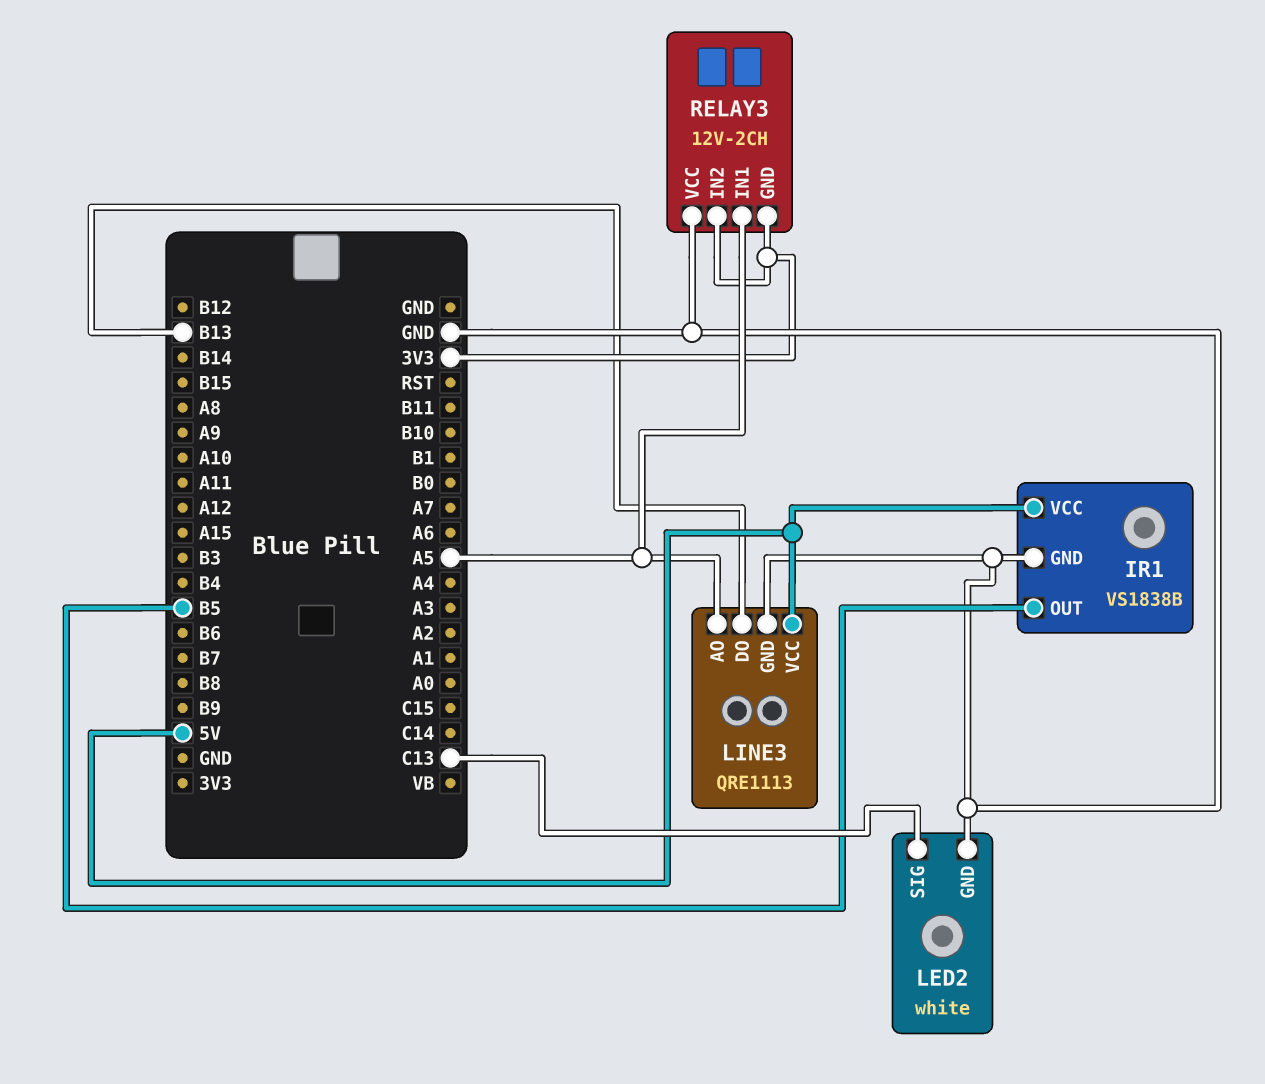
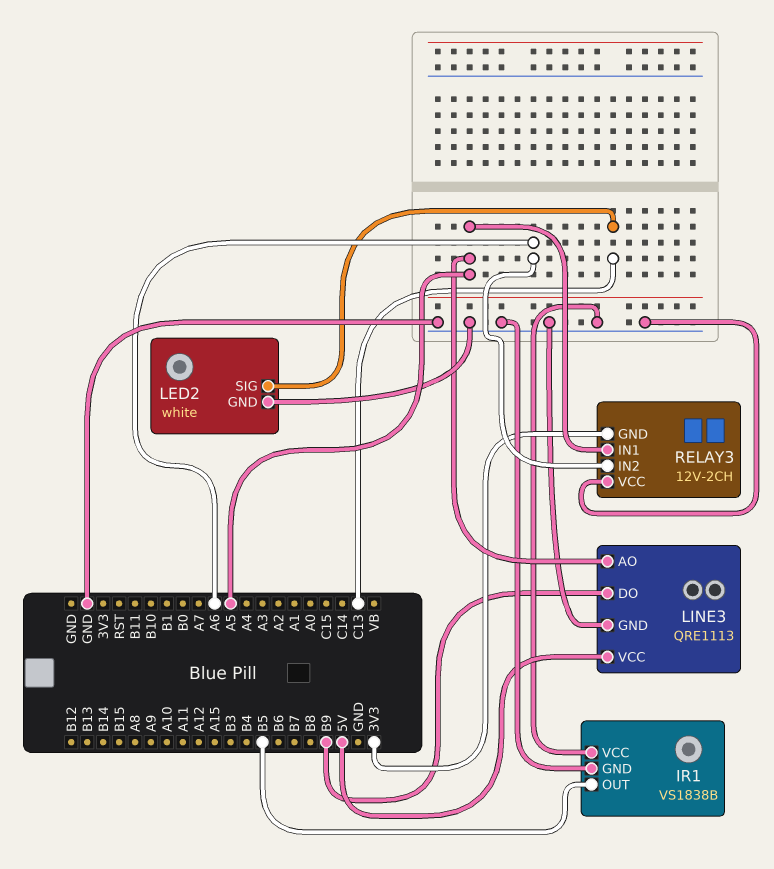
IR1 pin VCC: 5V -> GND
LINE3 pin DO: B13 -> B9
RELAY3 pin IN2: 3V3 -> A6

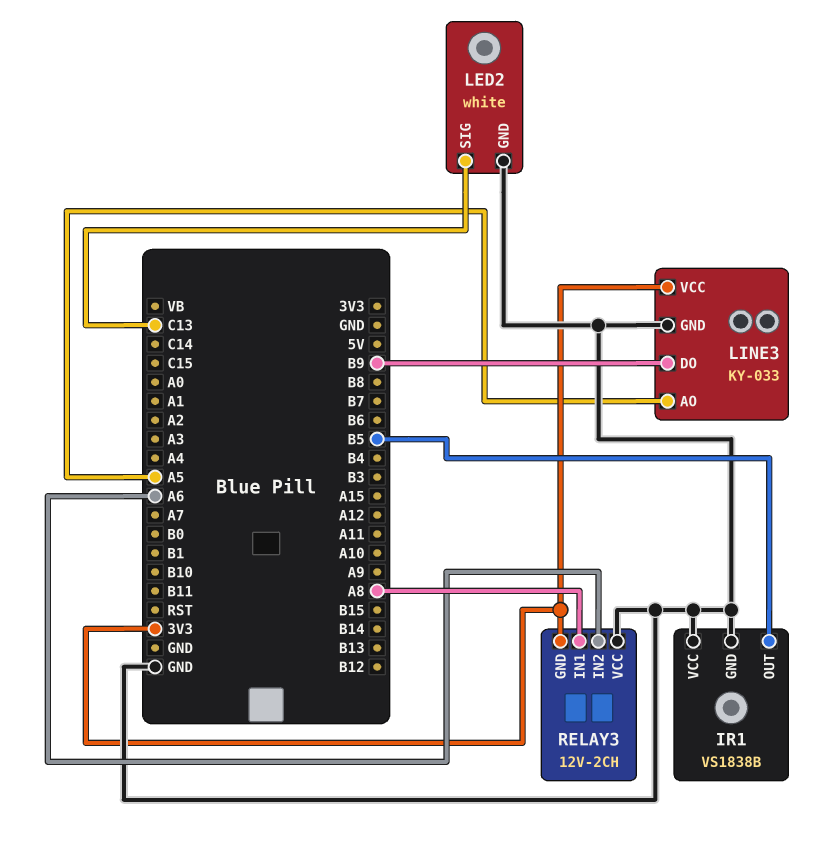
LINE3: QRE1113 -> KY-033
LINE3 pin VCC: 5V -> 3V3
RELAY3 pin IN1: A5 -> A8

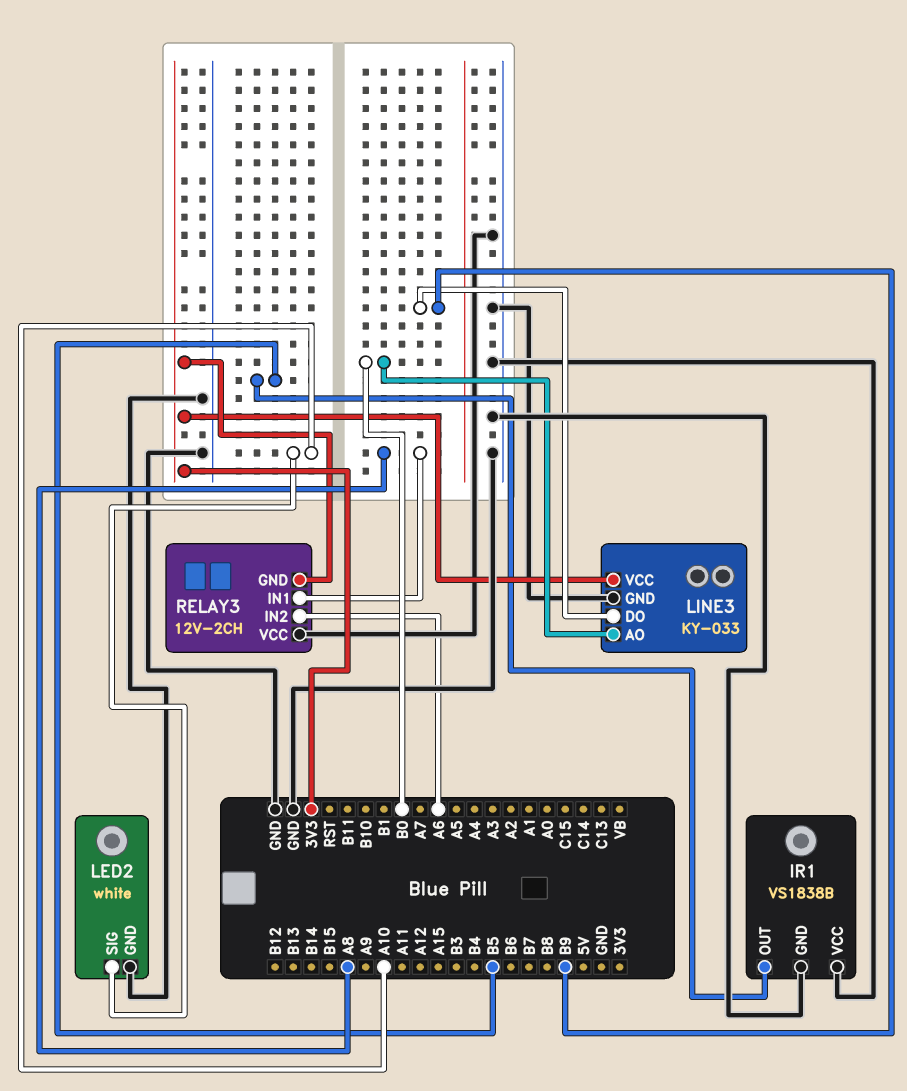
LED2 pin SIG: C13 -> A10
LINE3 pin AO: A5 -> B0

